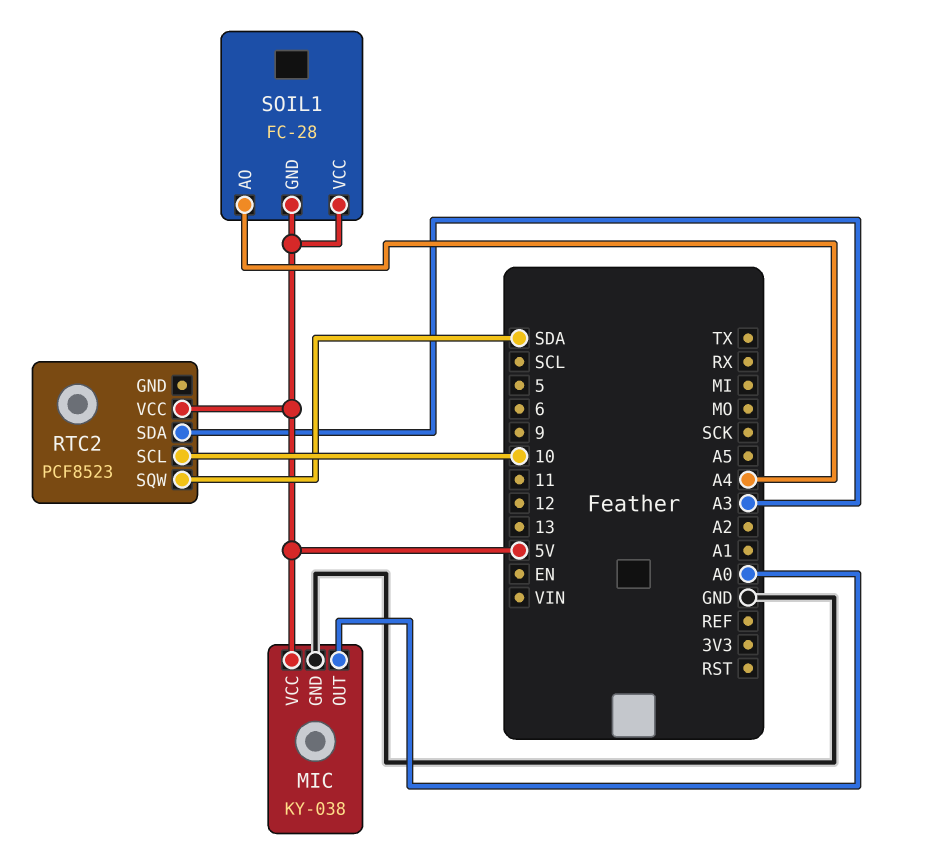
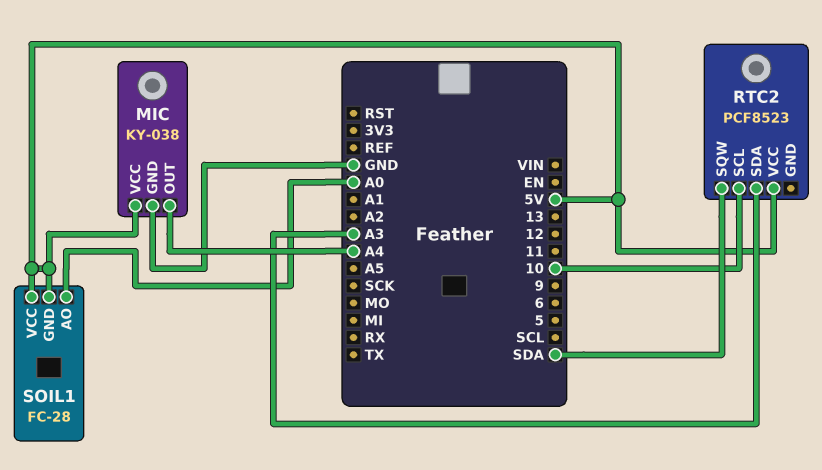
MIC pin OUT: A0 -> A4
SOIL1 pin AO: A4 -> A0

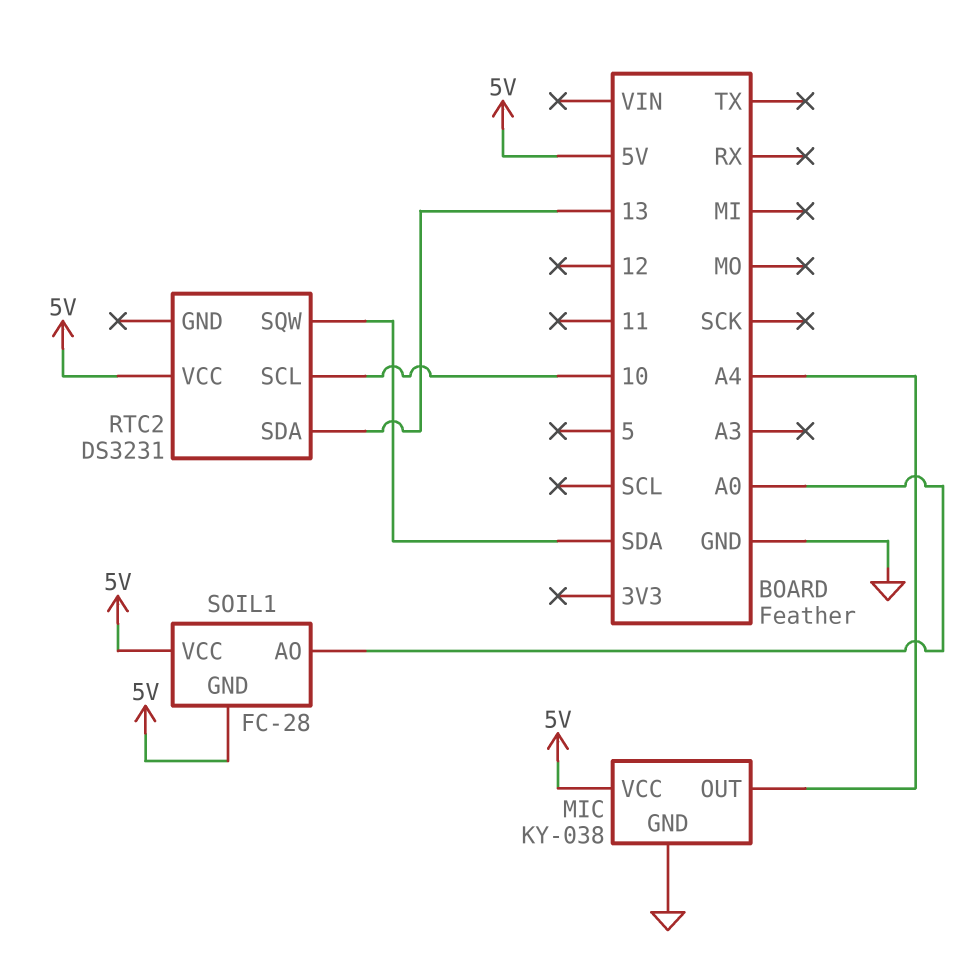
RTC2: PCF8523 -> DS3231
RTC2 pin SDA: A3 -> 13

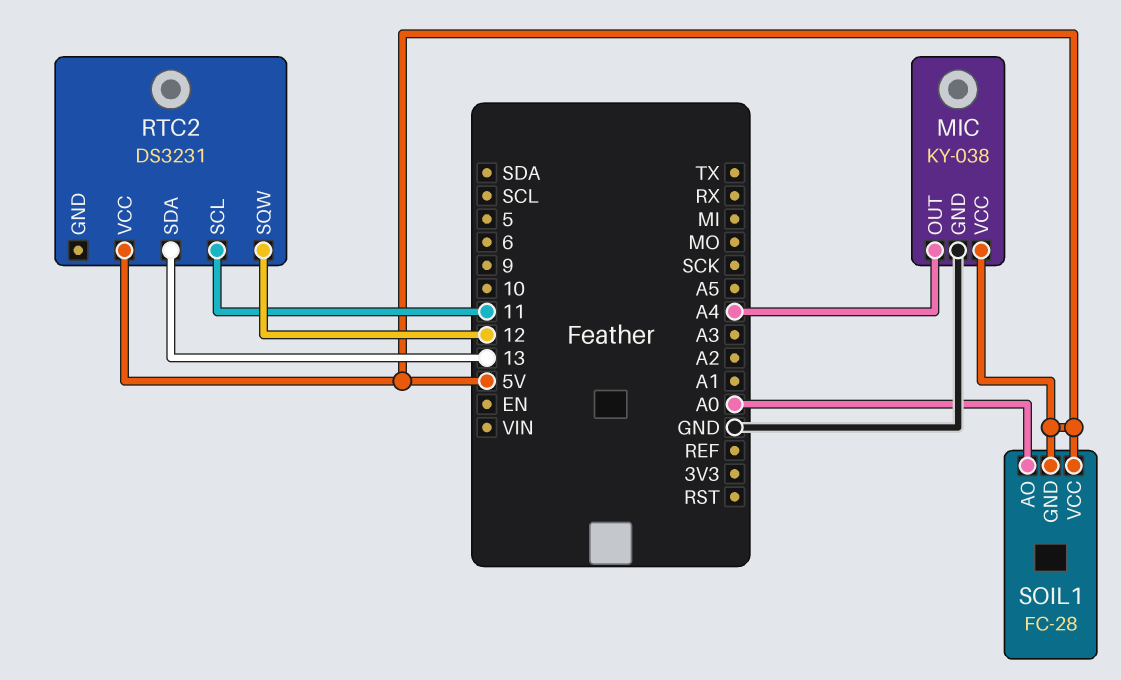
RTC2 pin SCL: 10 -> 11
RTC2 pin SQW: SDA -> 12

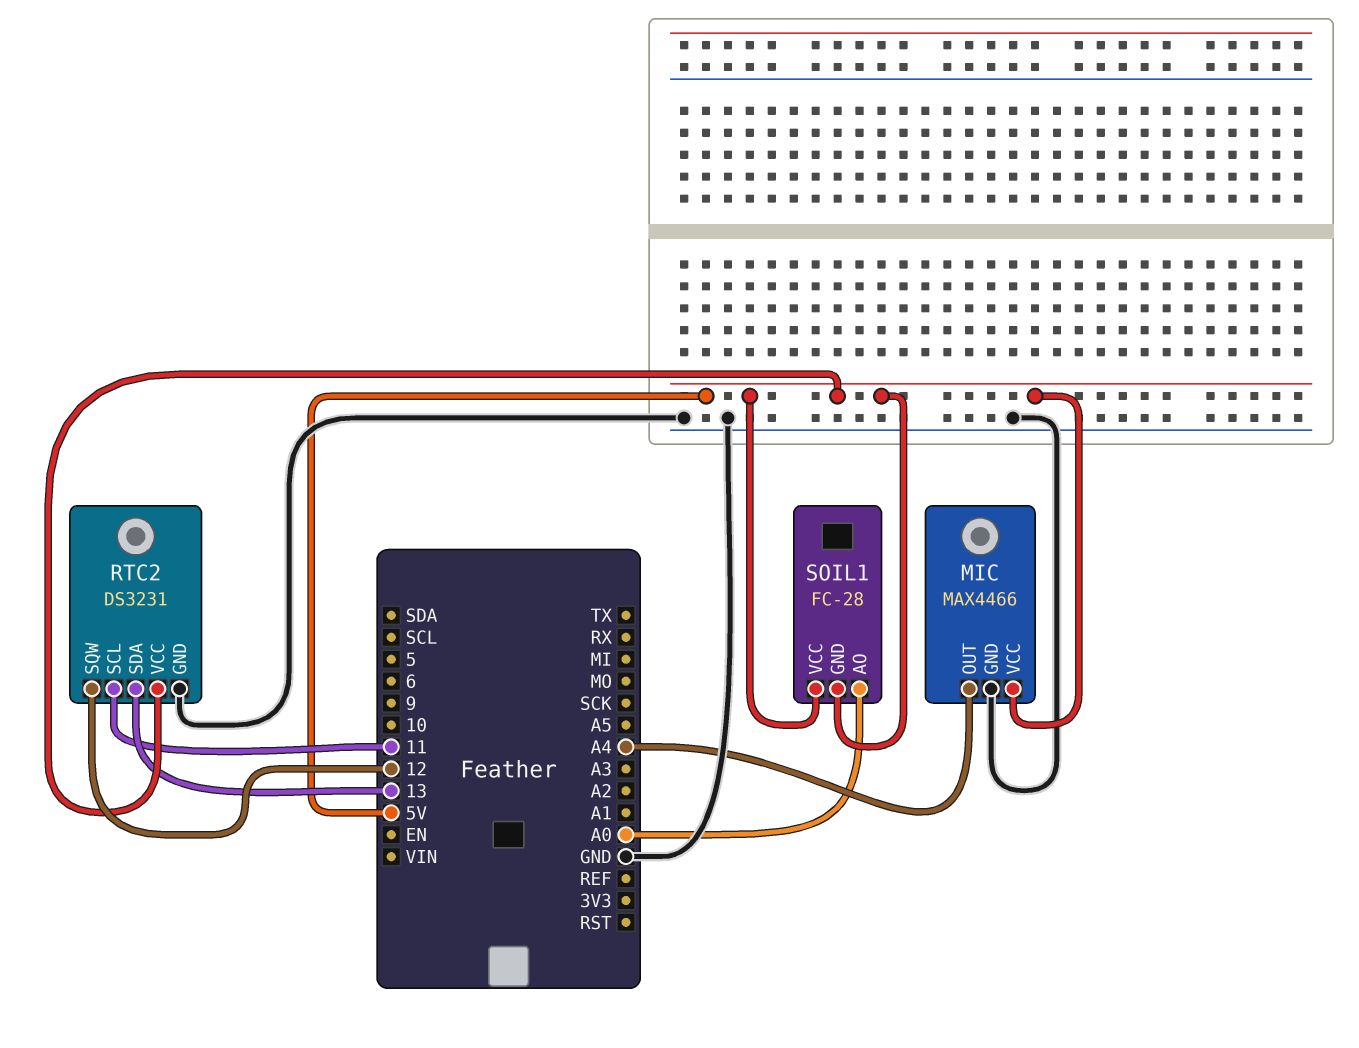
MIC: KY-038 -> MAX4466
RTC2 pin GND: none -> GND

